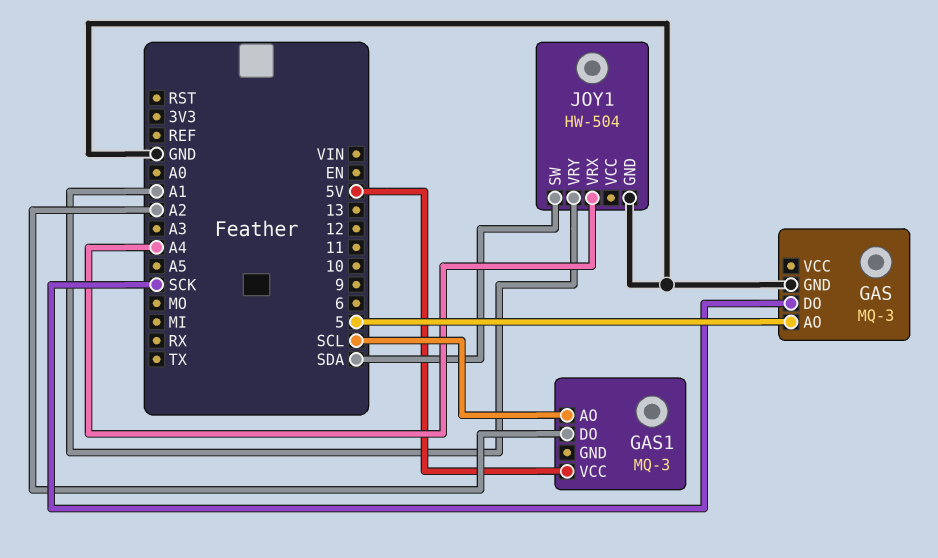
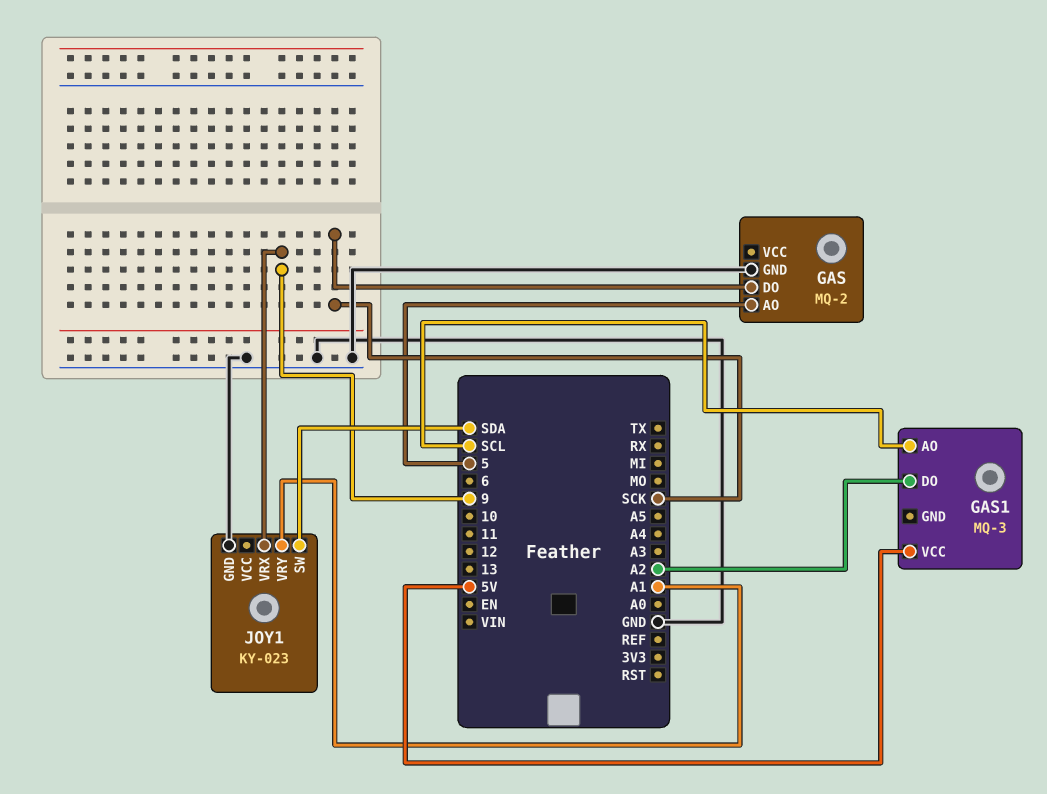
GAS: MQ-3 -> MQ-2
JOY1: HW-504 -> KY-023
JOY1 pin VRX: A4 -> 9

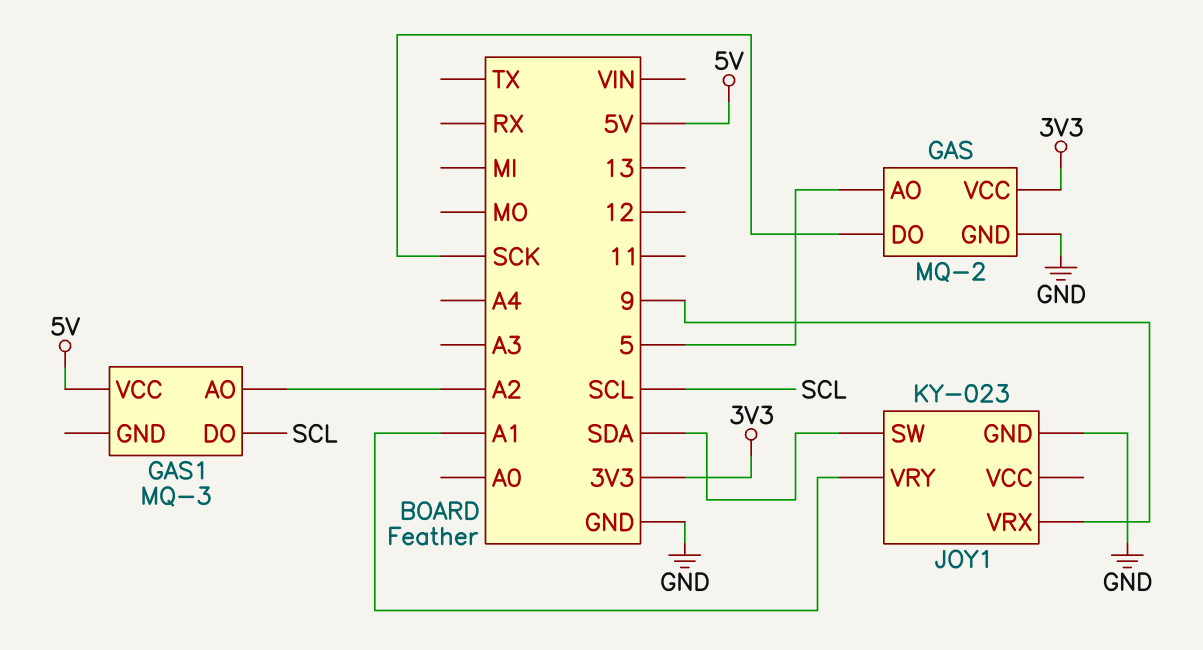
GAS pin VCC: none -> 3V3
GAS1 pin AO: SCL -> A2
GAS1 pin DO: A2 -> SCL

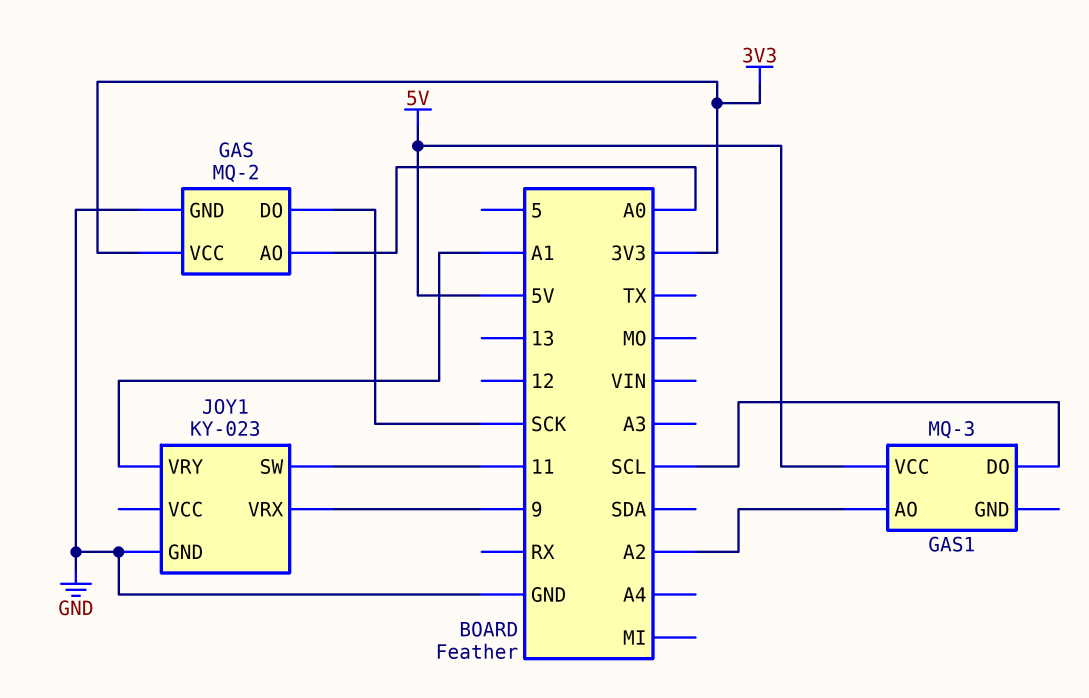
GAS pin AO: 5 -> A0
JOY1 pin SW: SDA -> 11

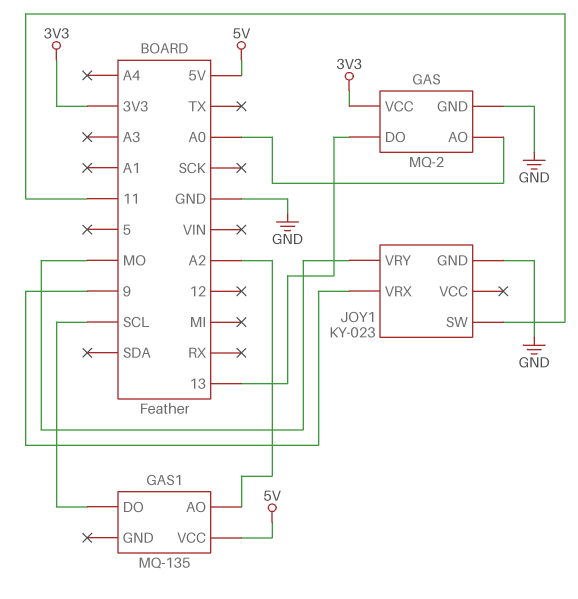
GAS pin DO: SCK -> 13
GAS1: MQ-3 -> MQ-135
JOY1 pin VRY: A1 -> MO

